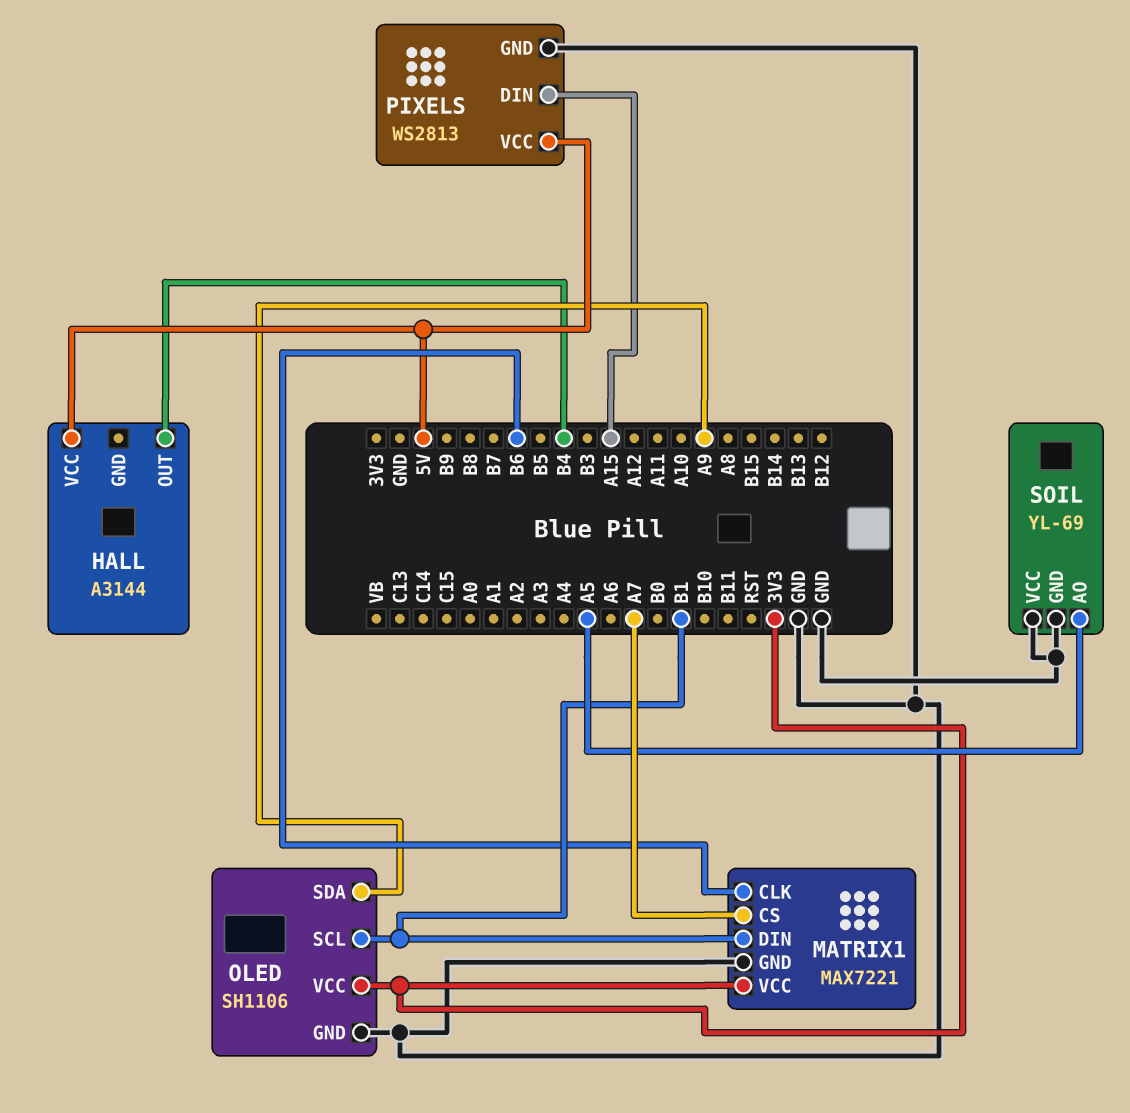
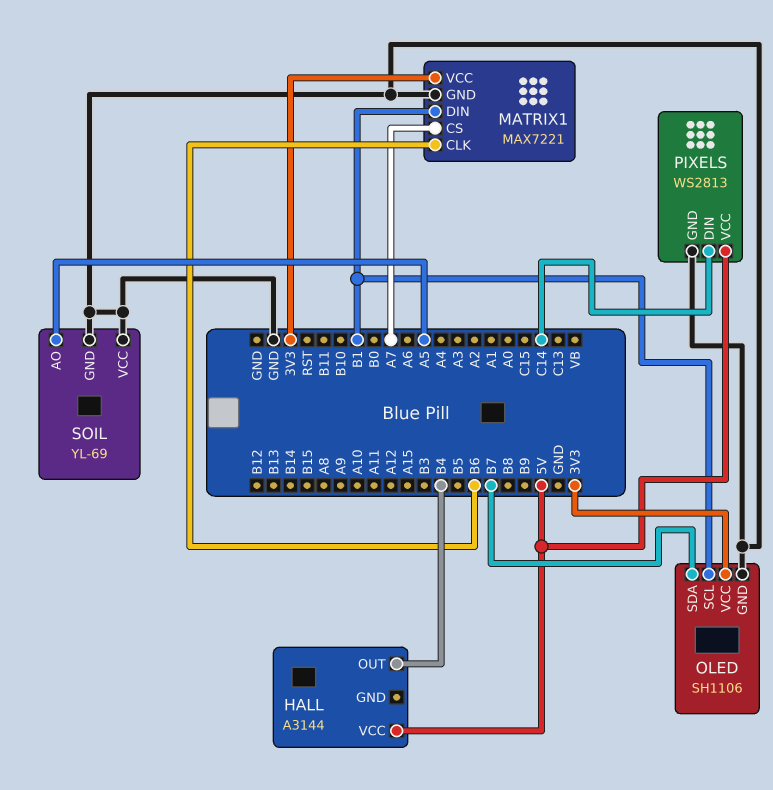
OLED pin SDA: A9 -> B7
PIXELS pin DIN: A15 -> C14

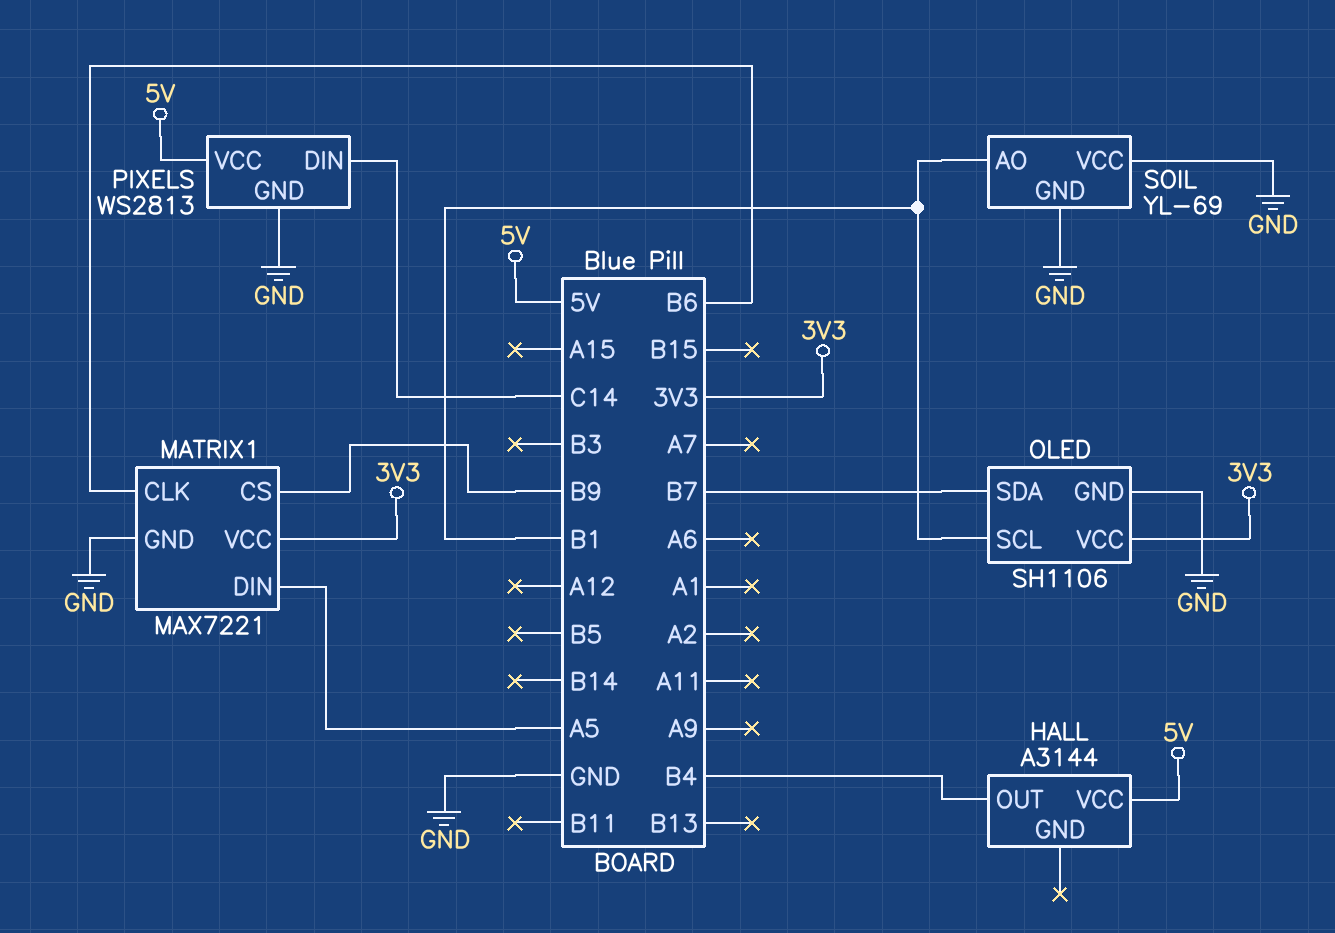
MATRIX1 pin CS: A7 -> B9
MATRIX1 pin DIN: B1 -> A5
SOIL pin AO: A5 -> B1

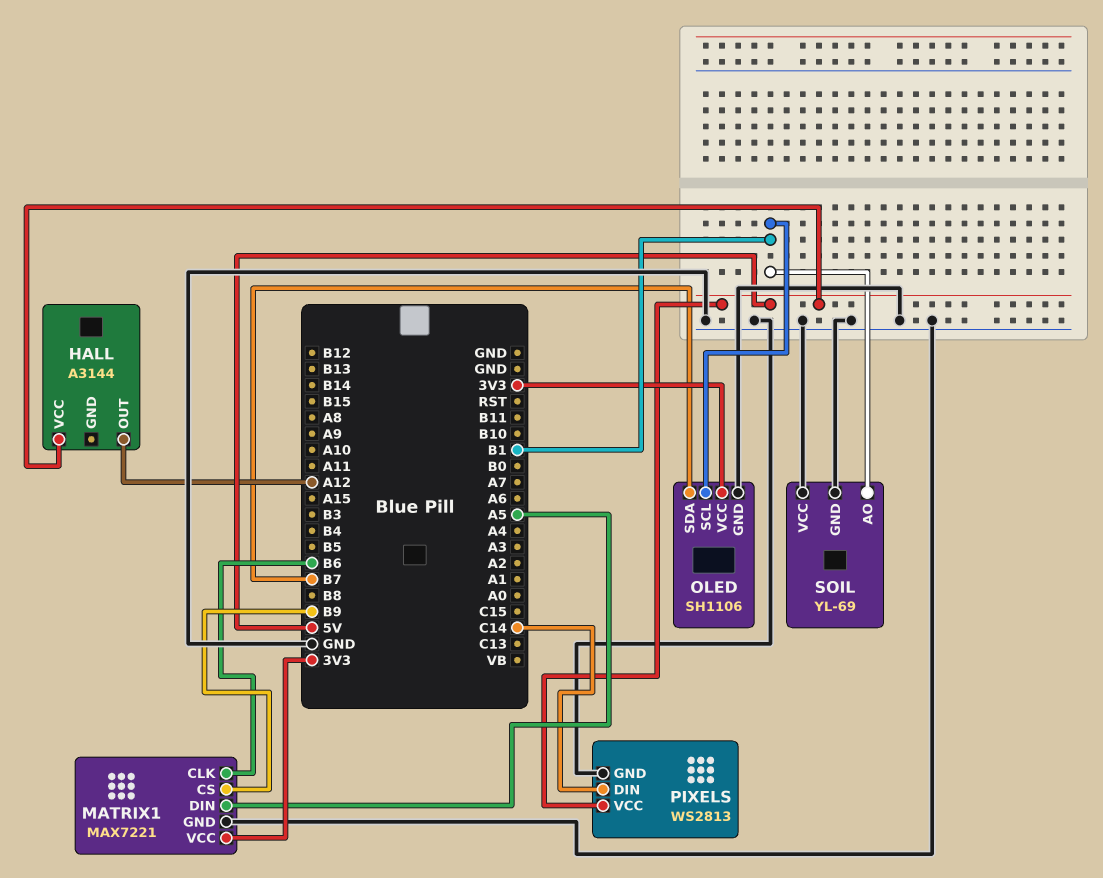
HALL pin OUT: B4 -> A12

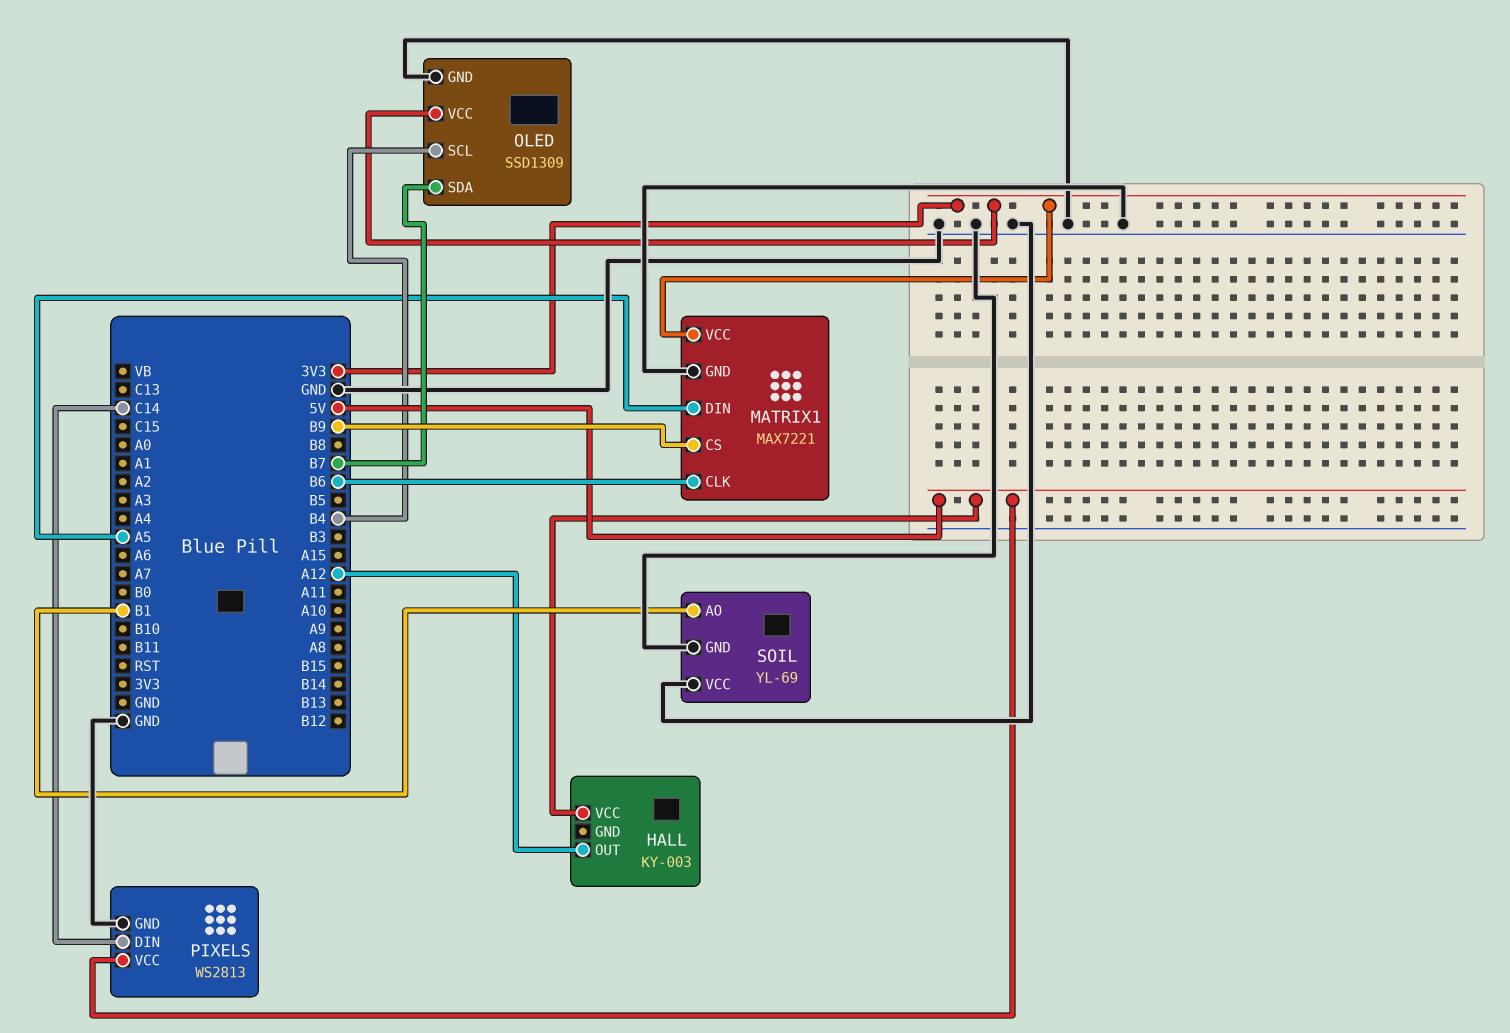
HALL: A3144 -> KY-003
OLED: SH1106 -> SSD1309
OLED pin SCL: B1 -> B4

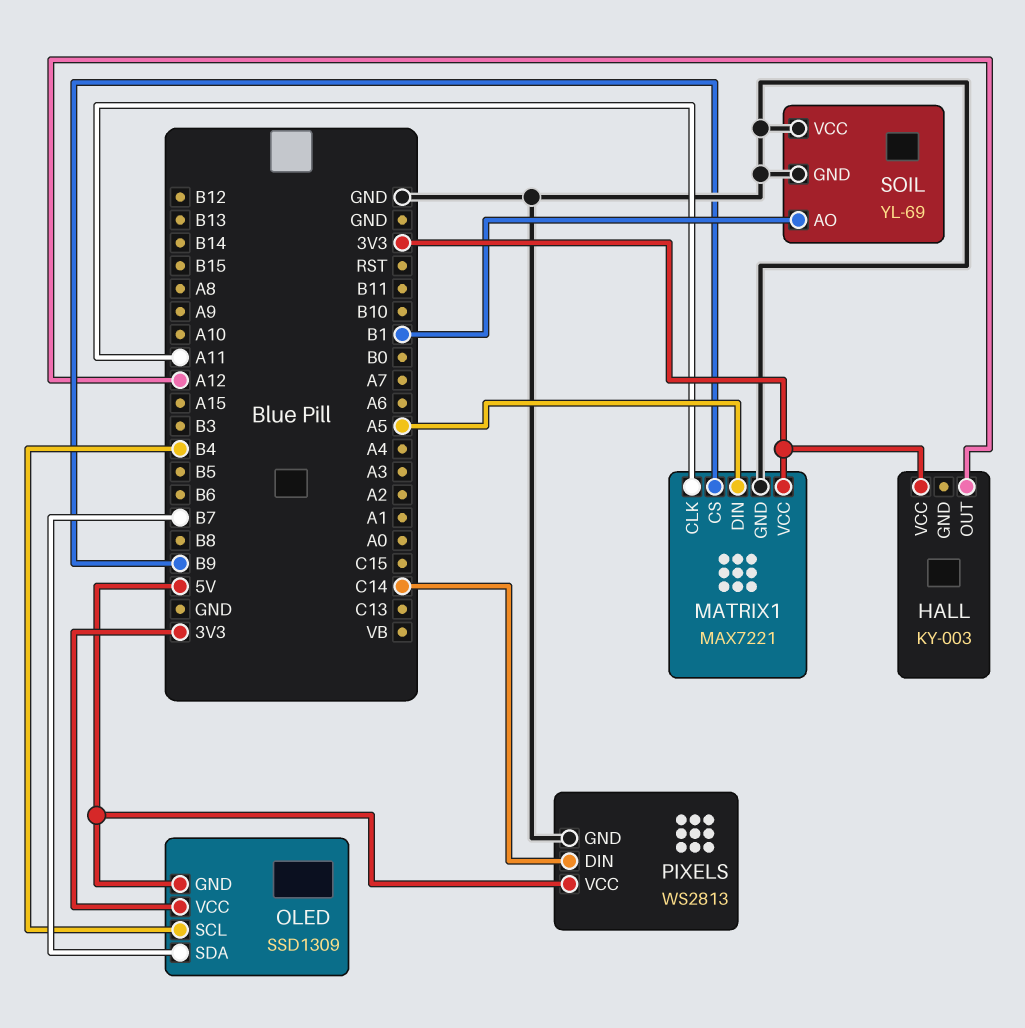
HALL pin VCC: 5V -> 3V3
MATRIX1 pin CLK: B6 -> A11
OLED pin GND: GND -> 5V

